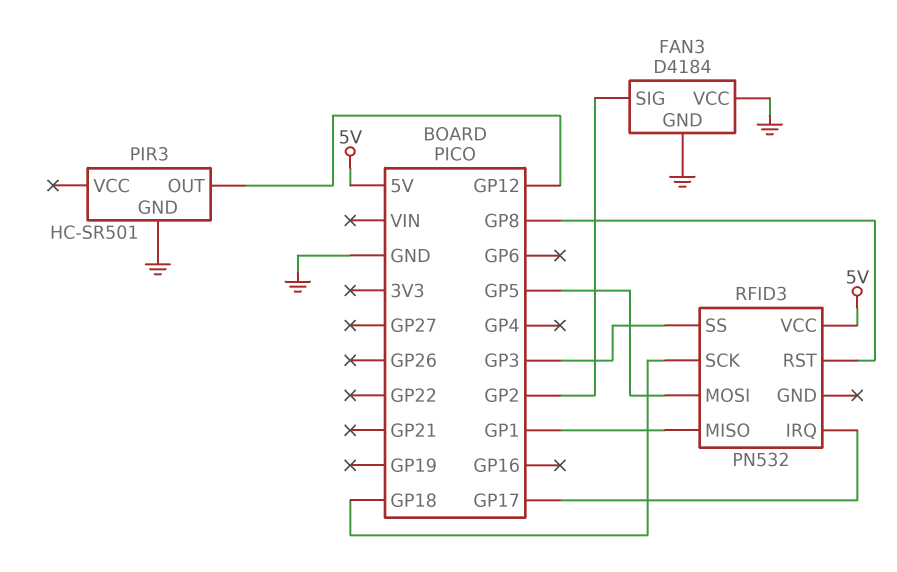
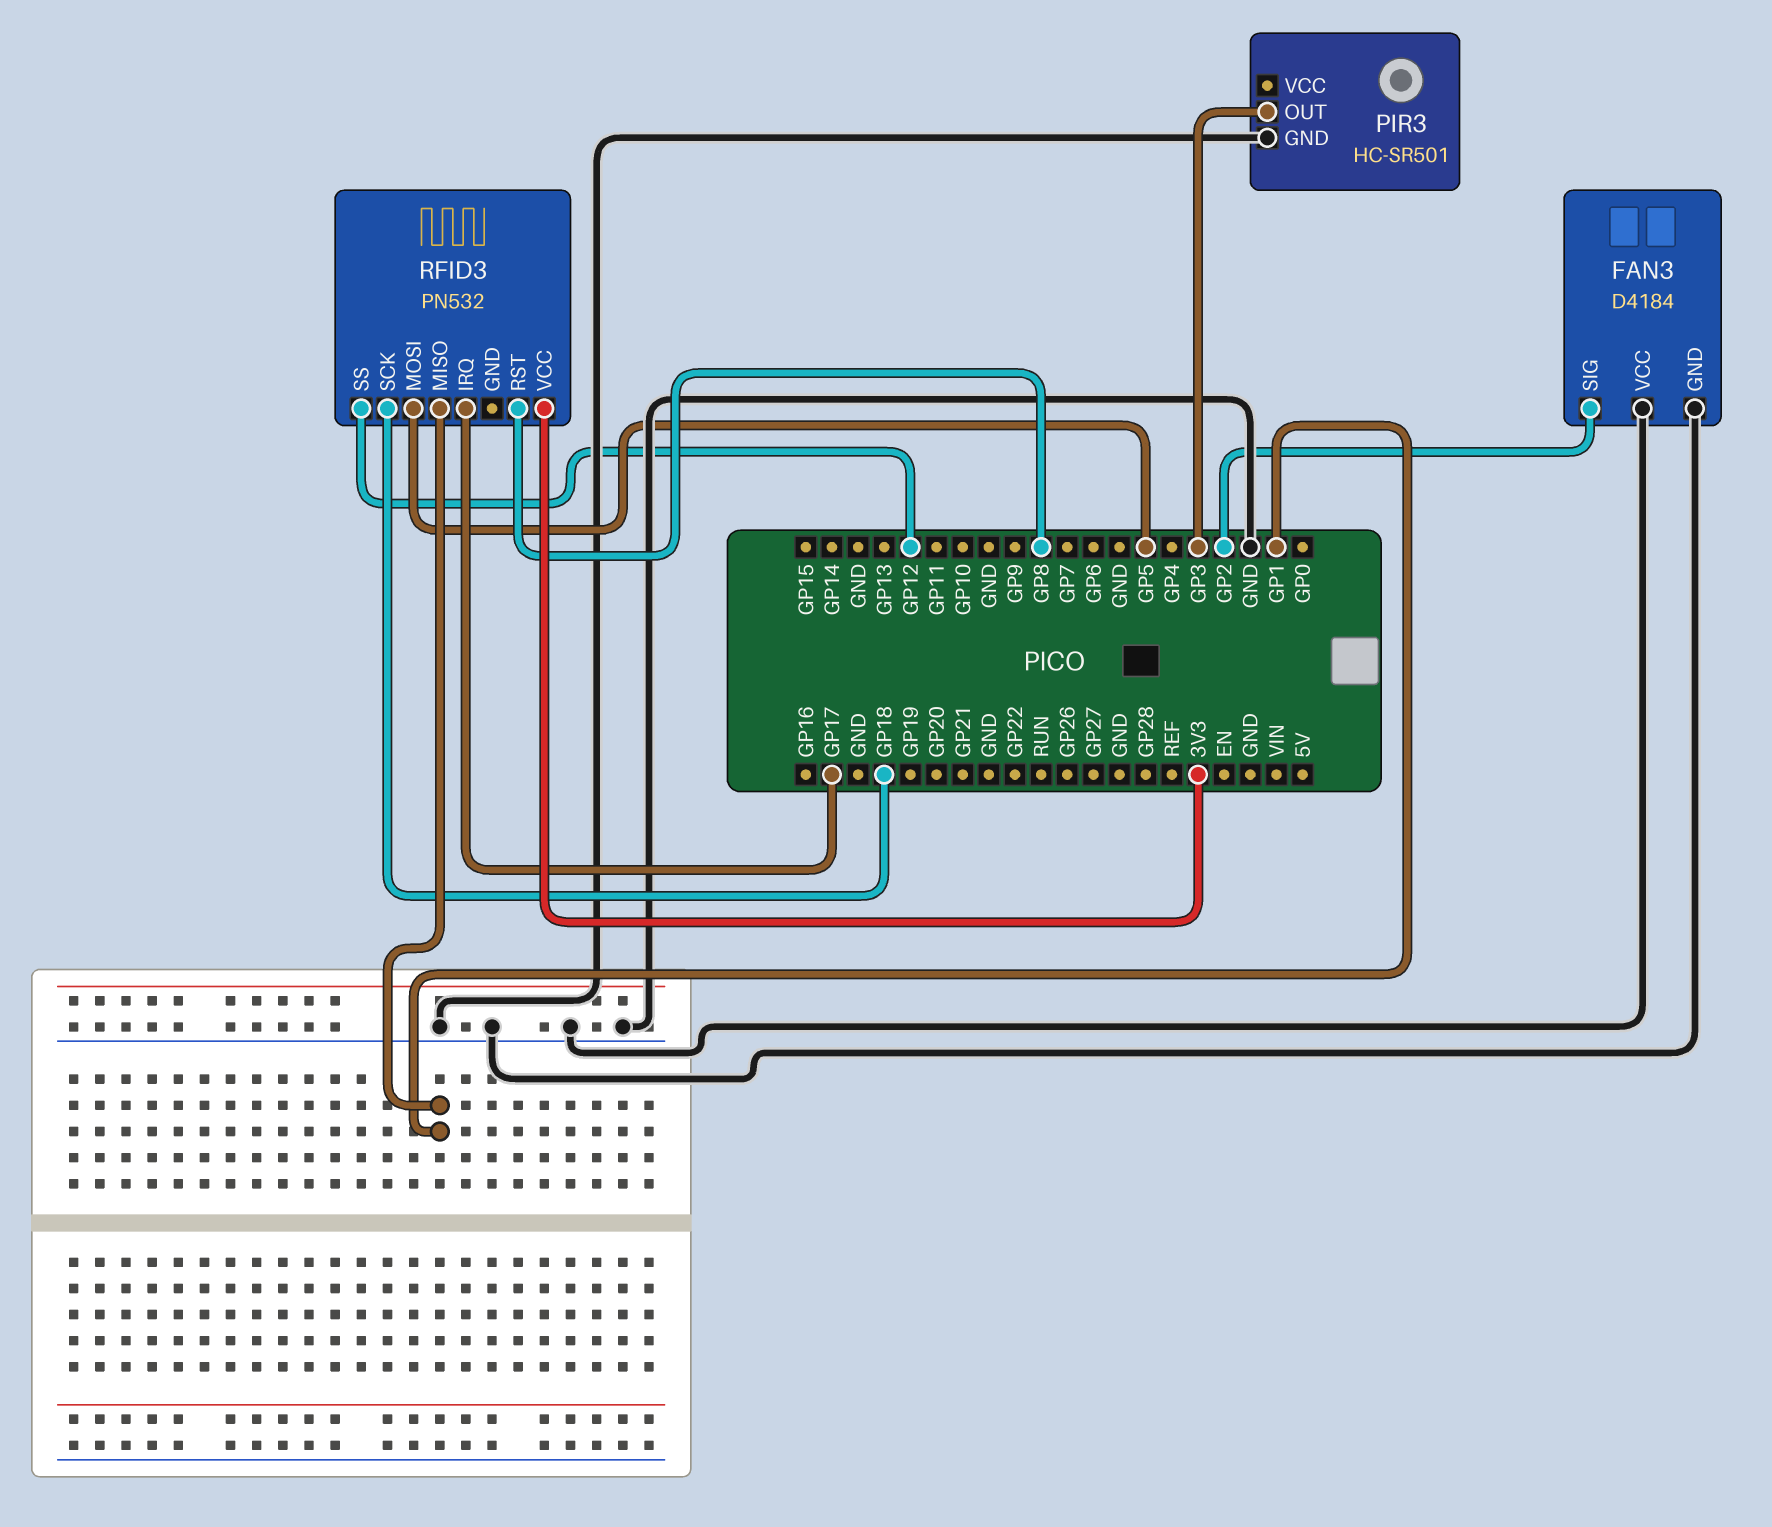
PIR3 pin OUT: GP12 -> GP3
RFID3 pin SS: GP3 -> GP12
RFID3 pin VCC: 5V -> 3V3

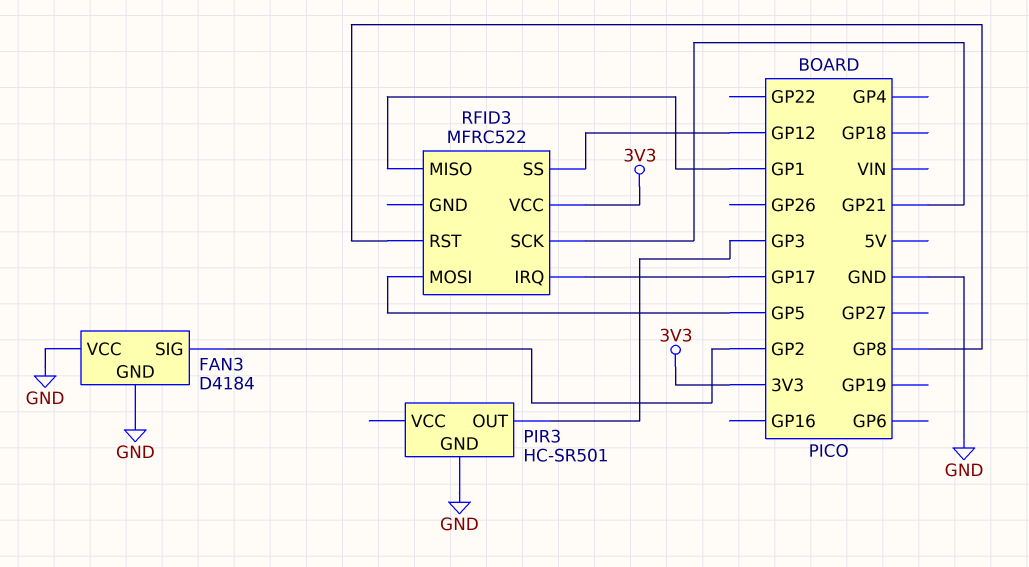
RFID3: PN532 -> MFRC522
RFID3 pin SCK: GP18 -> GP21

